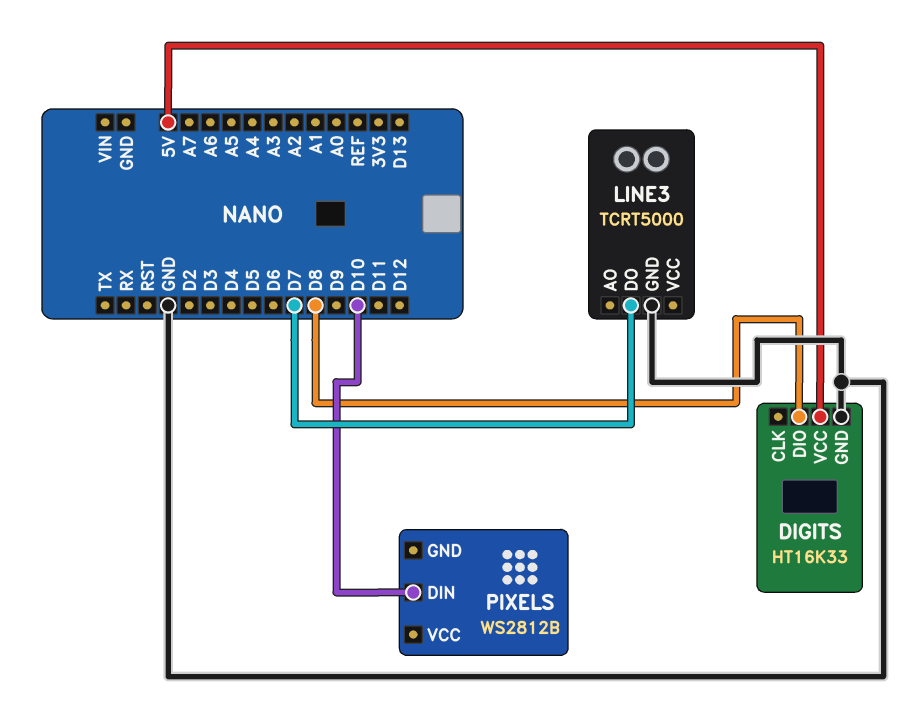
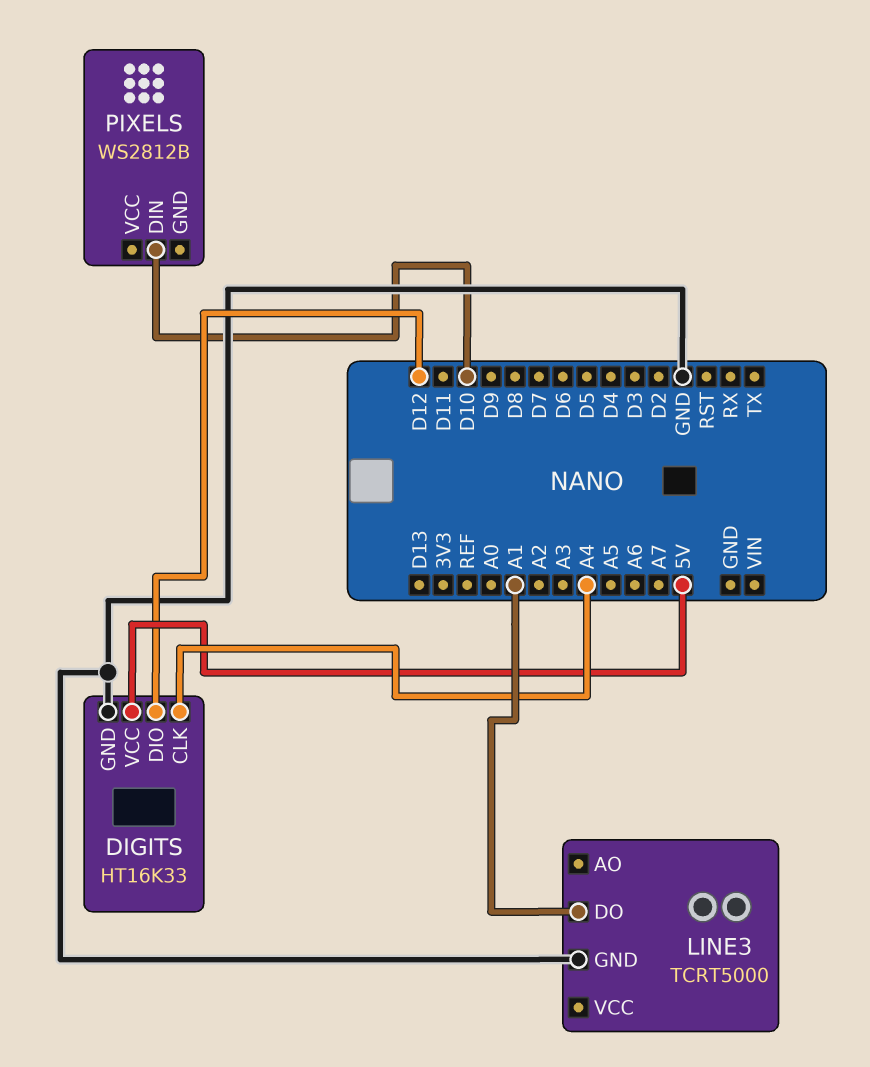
DIGITS pin CLK: none -> A4
DIGITS pin DIO: D8 -> D12
LINE3 pin DO: D7 -> A1

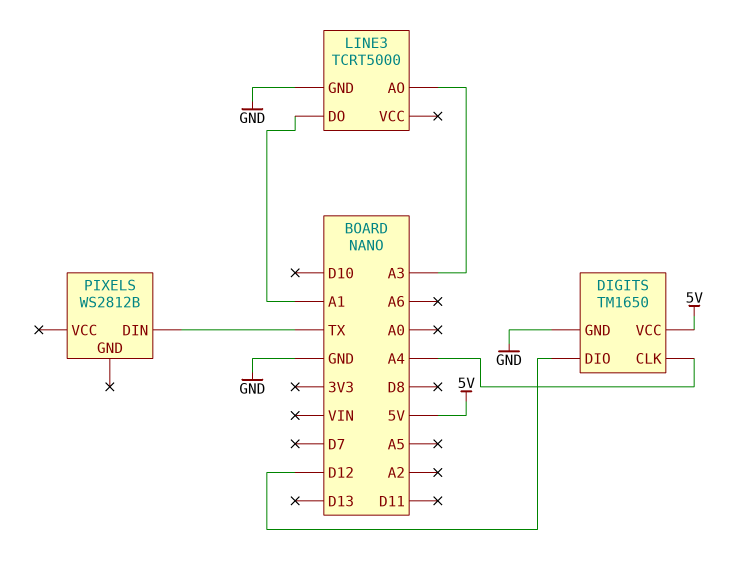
DIGITS: HT16K33 -> TM1650
LINE3 pin AO: none -> A3
PIXELS pin DIN: D10 -> TX

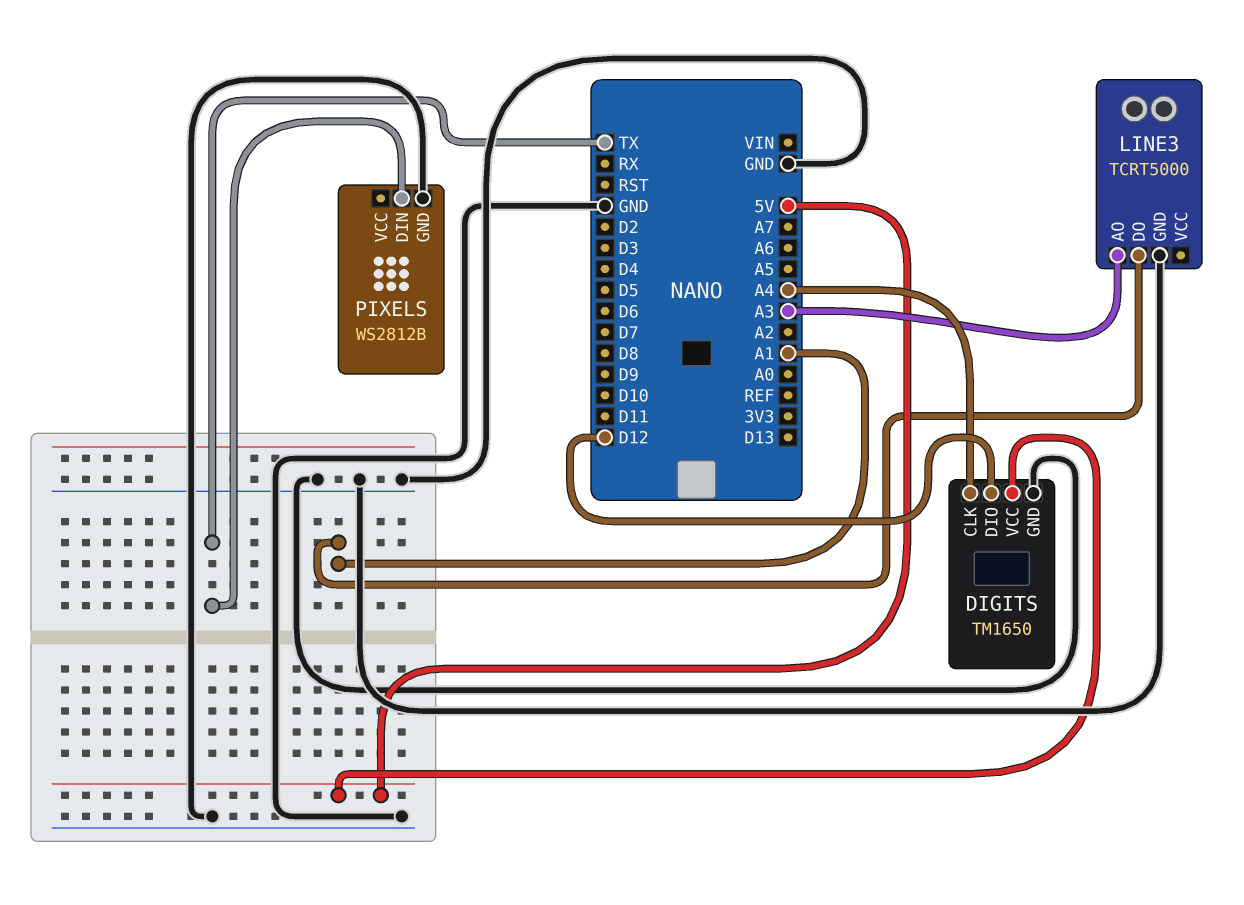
PIXELS pin GND: none -> GND

